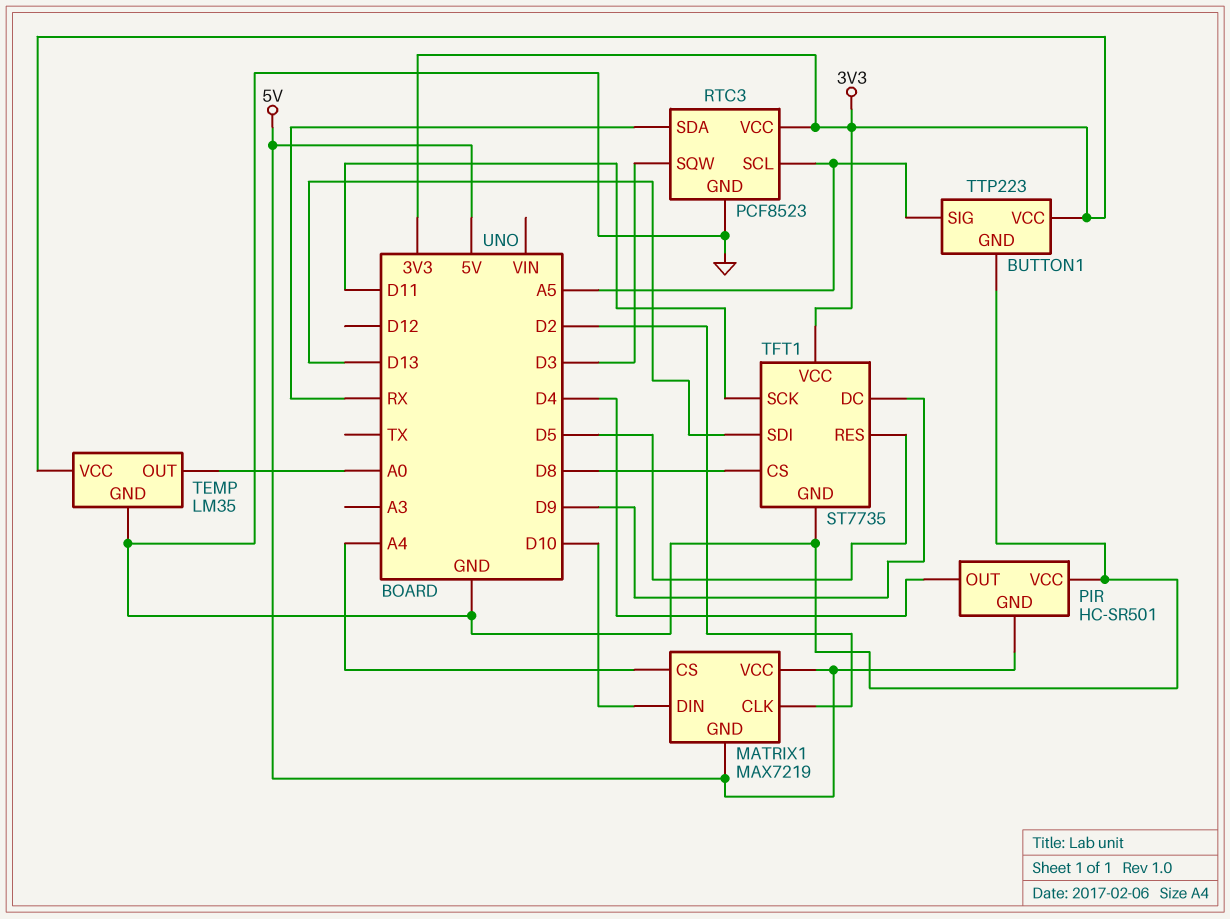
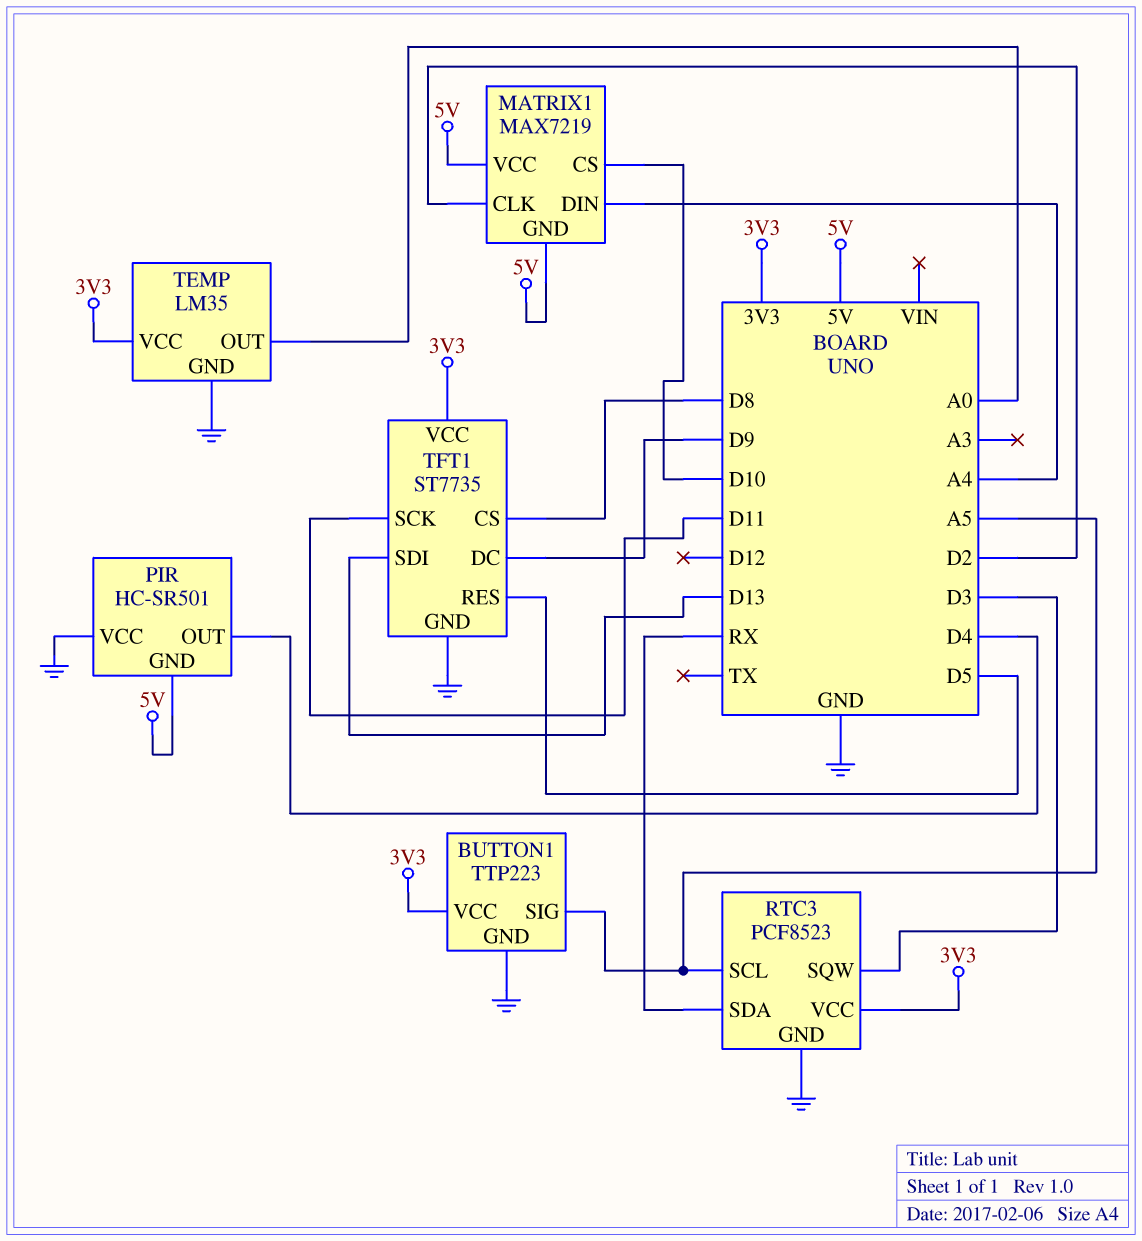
MATRIX1 pin CS: A4 -> D10
MATRIX1 pin DIN: D10 -> A4

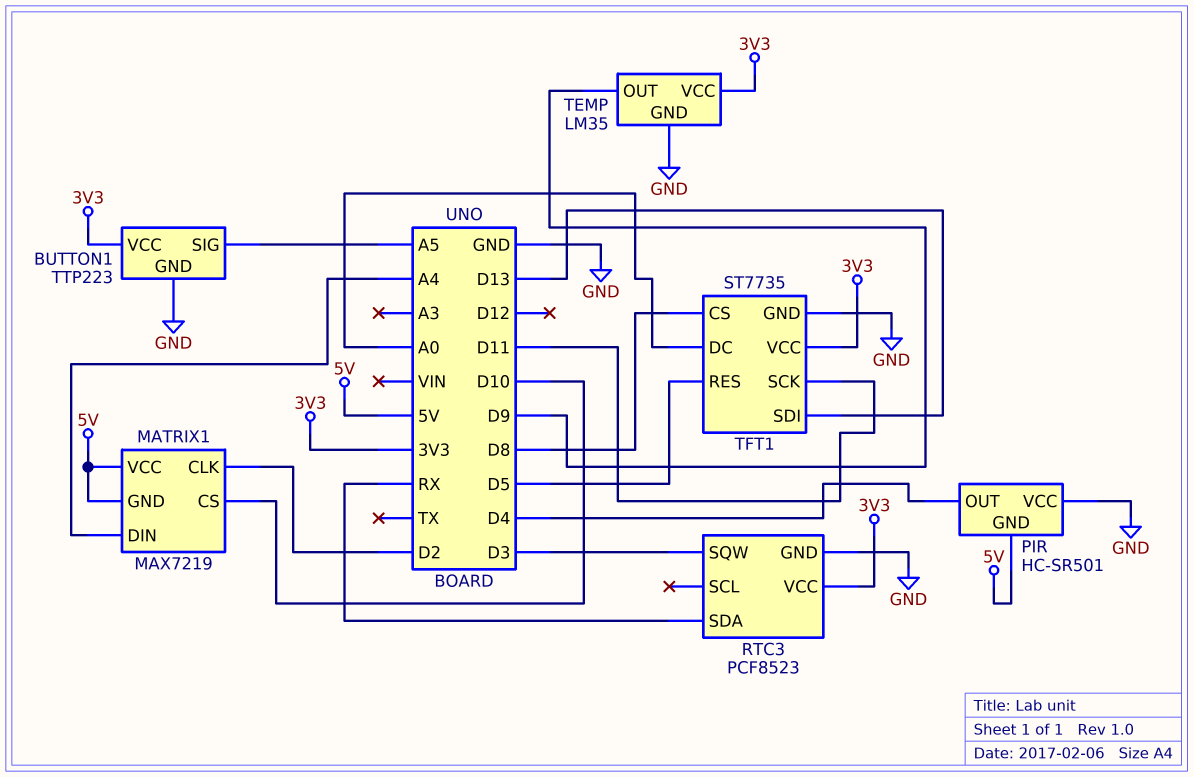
RTC3 pin SCL: A5 -> none
TEMP pin OUT: A0 -> D9
TFT1 pin DC: D9 -> A0

